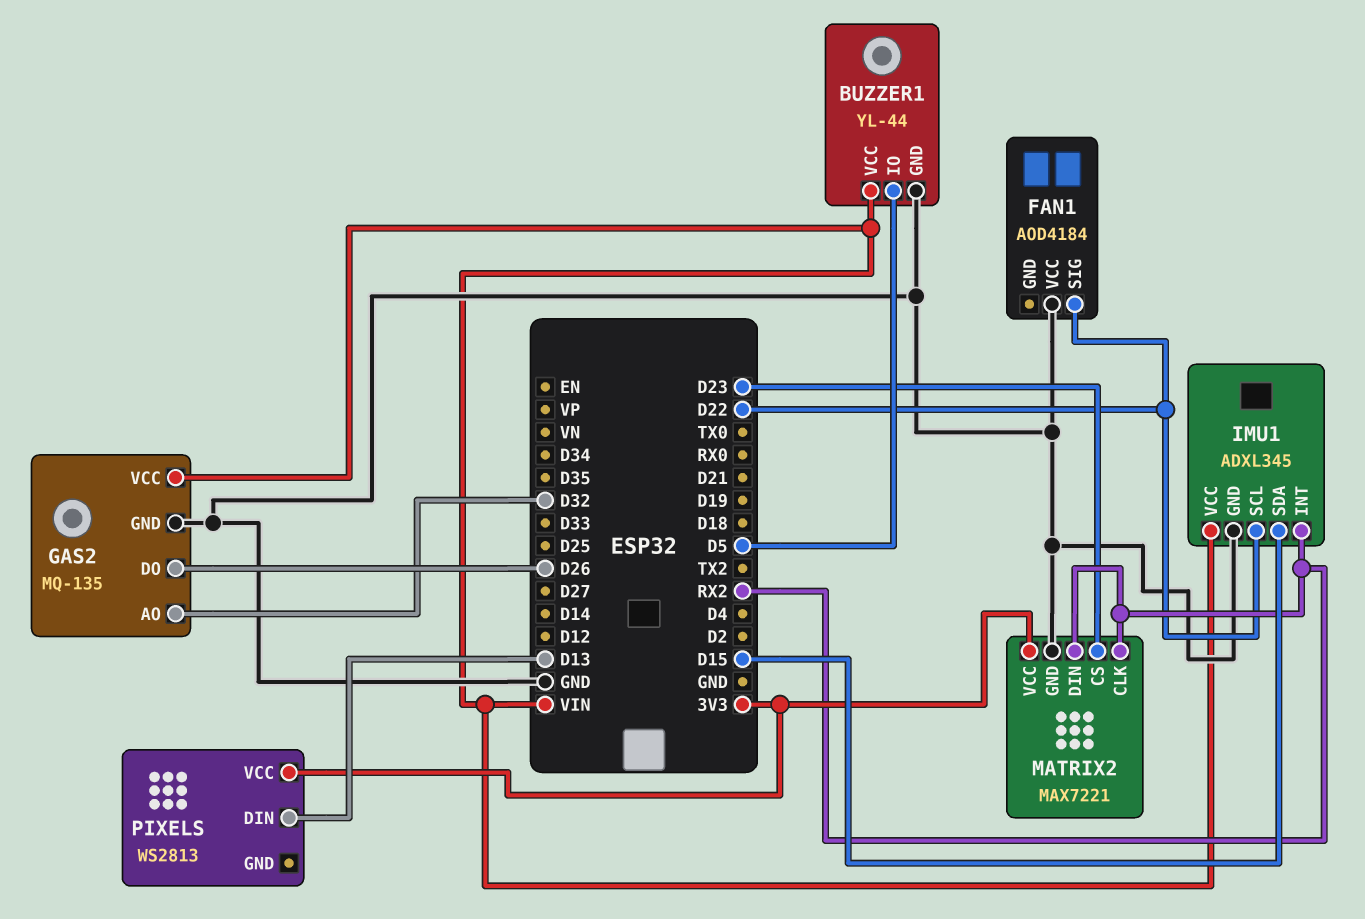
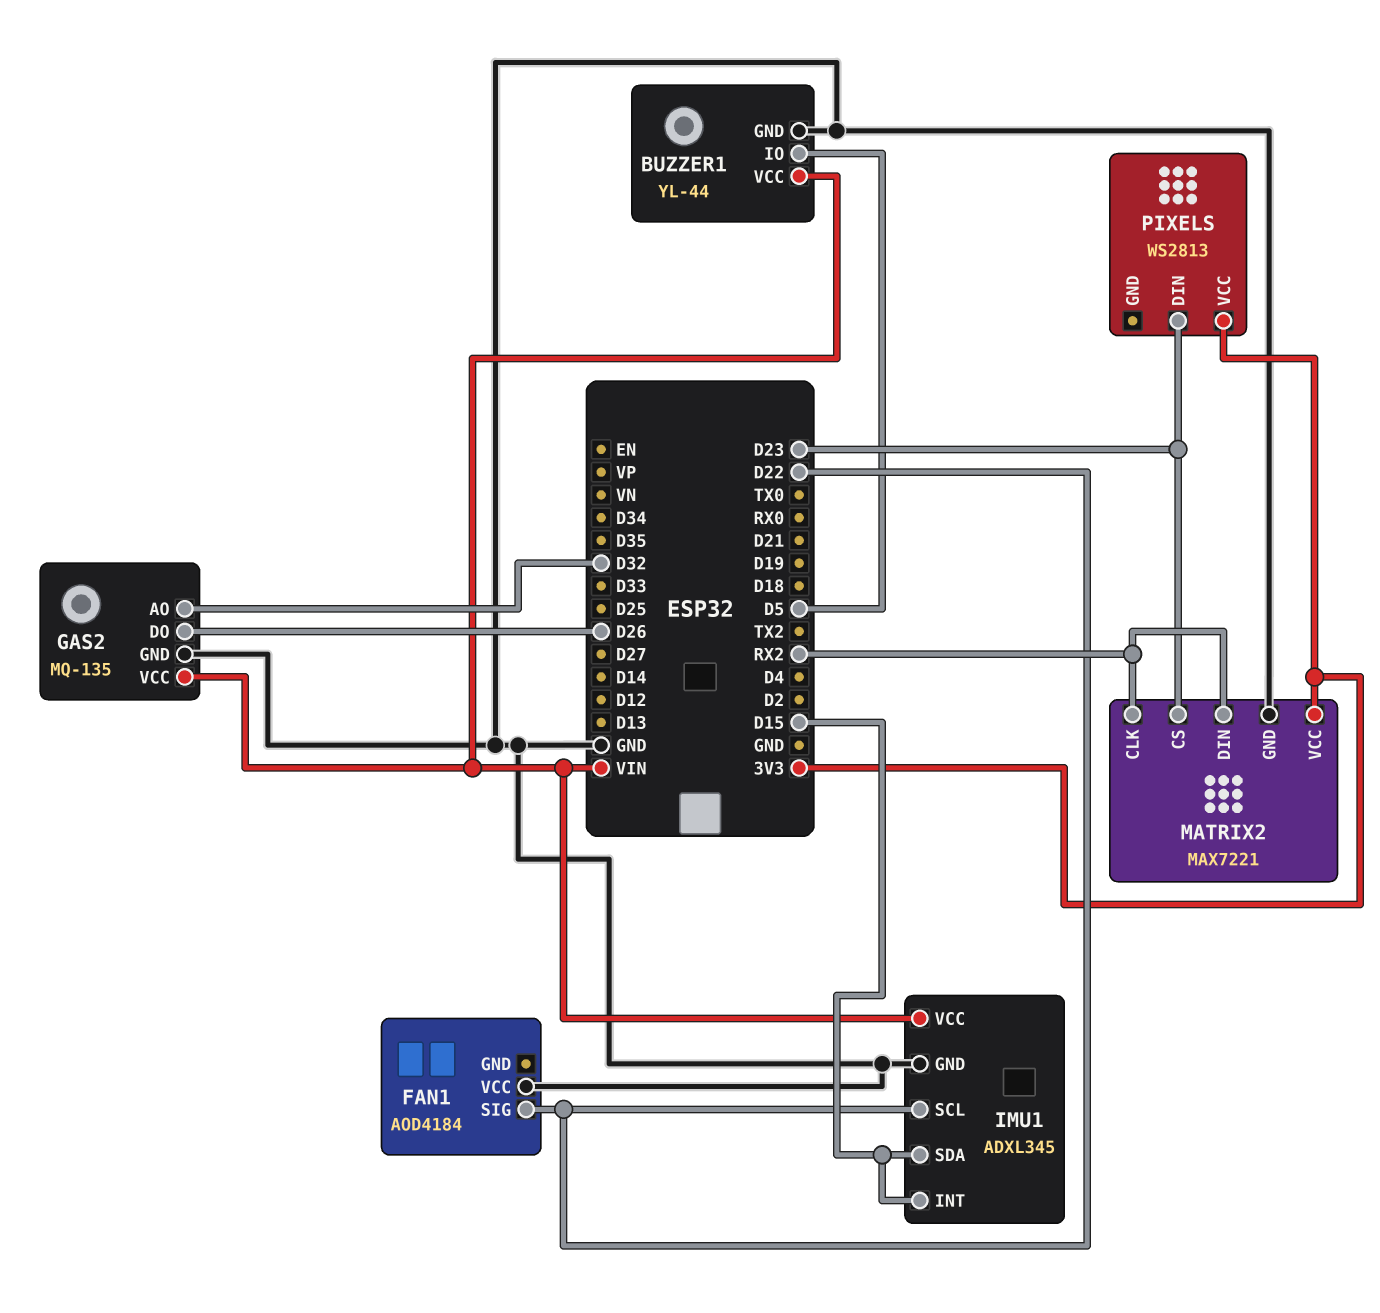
IMU1 pin INT: RX2 -> D15
PIXELS pin DIN: D13 -> D23

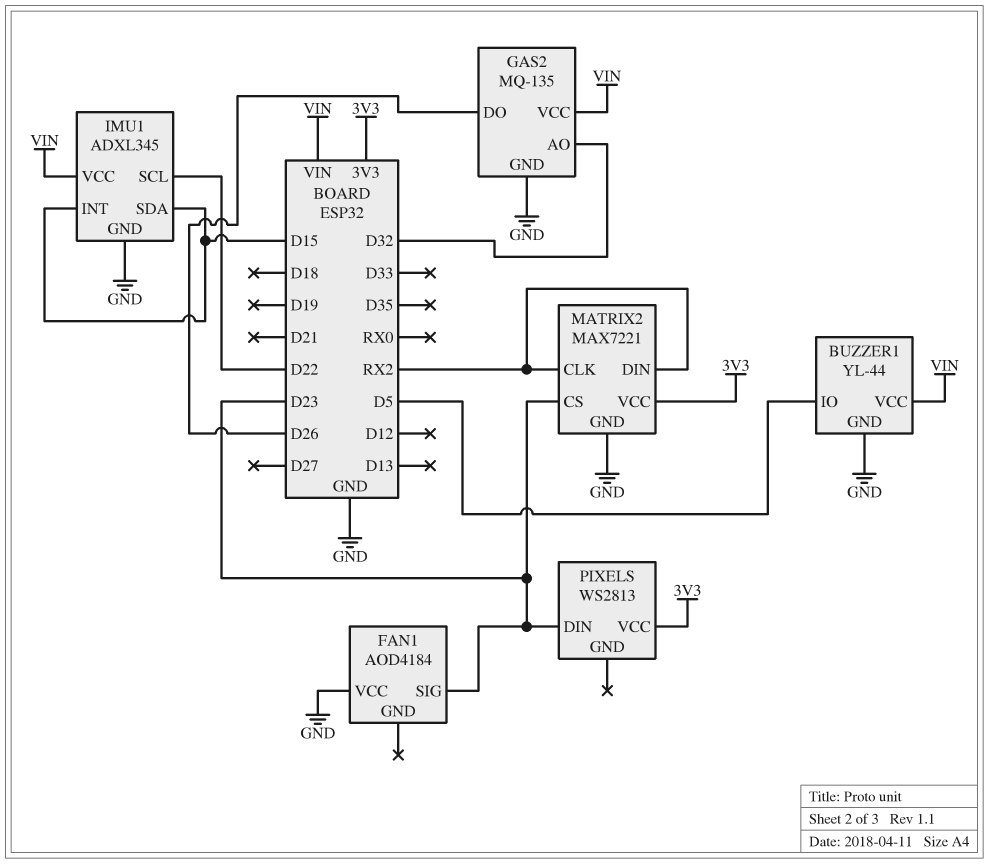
FAN1 pin SIG: D22 -> D23

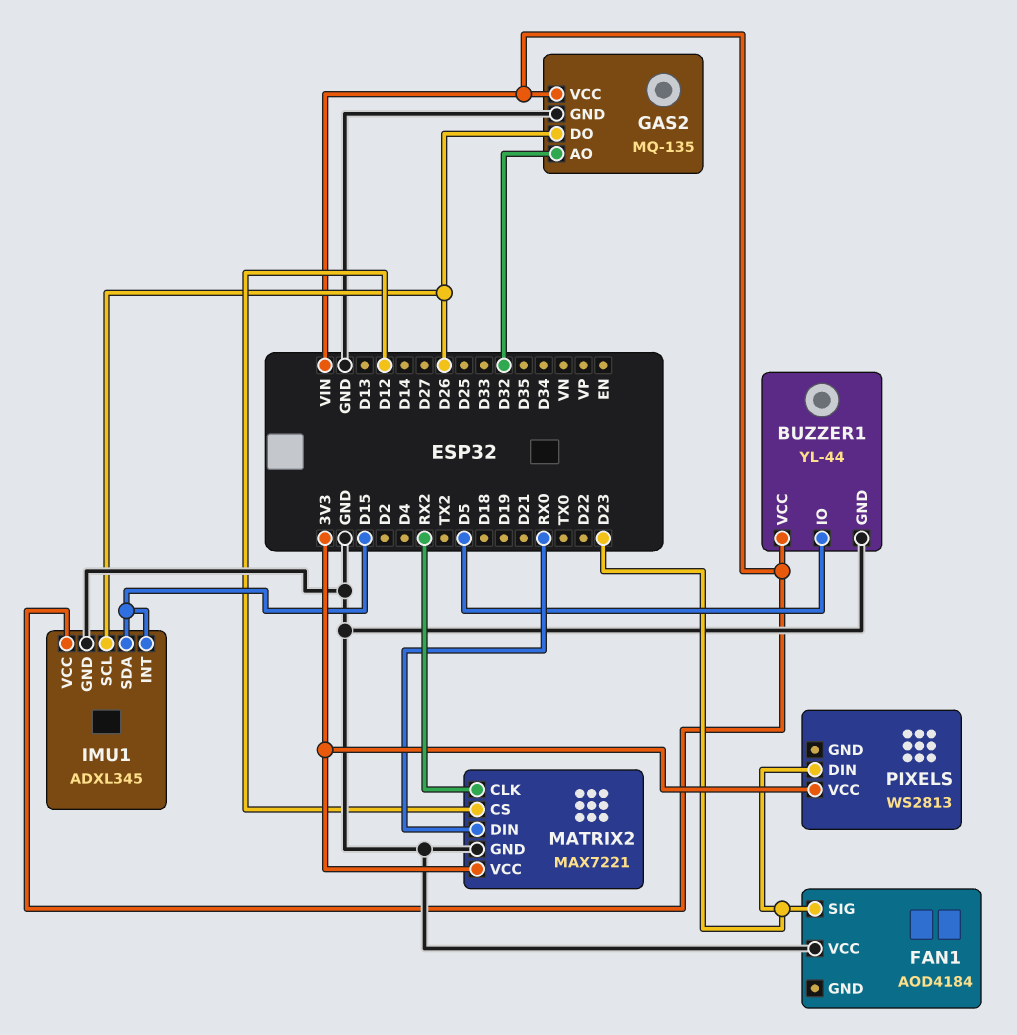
IMU1 pin SCL: D22 -> D26
MATRIX2 pin CS: D23 -> D12
MATRIX2 pin DIN: RX2 -> RX0

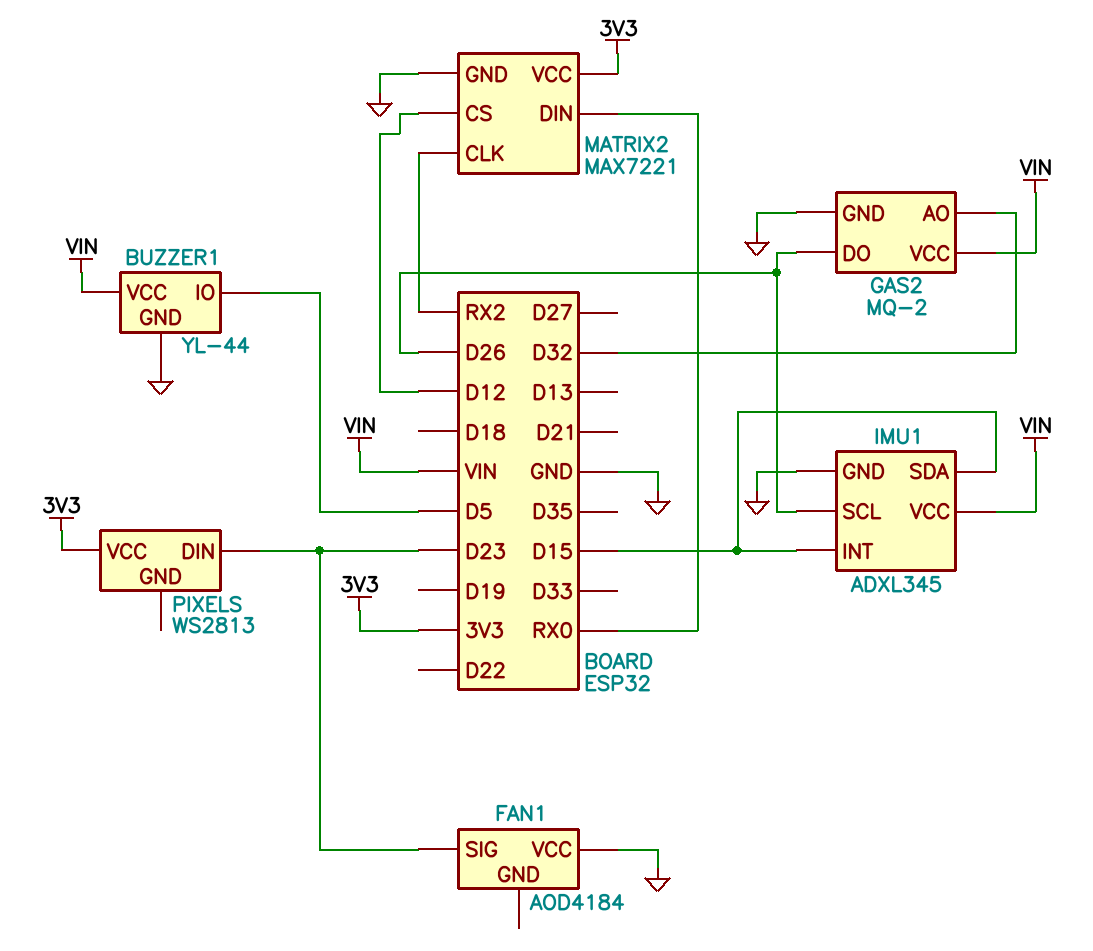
GAS2: MQ-135 -> MQ-2

